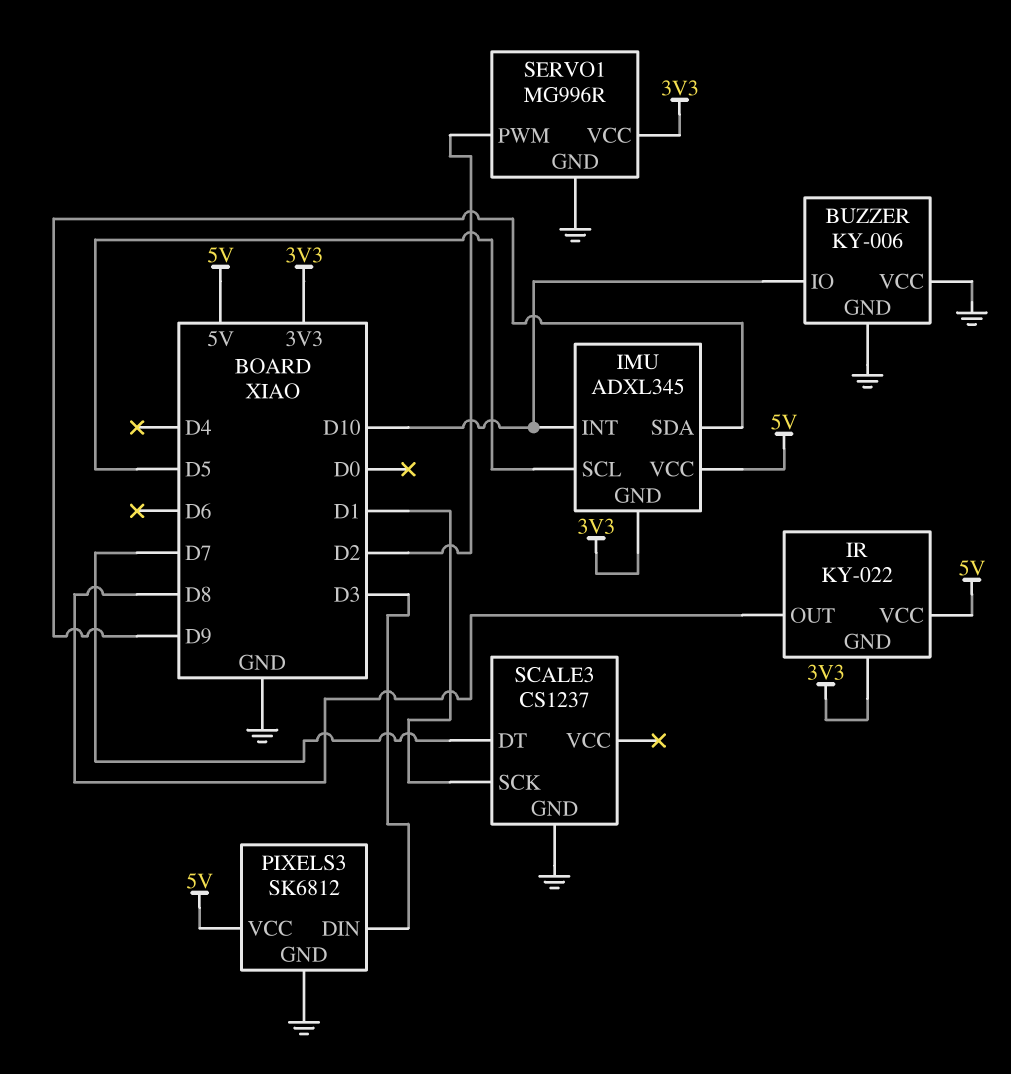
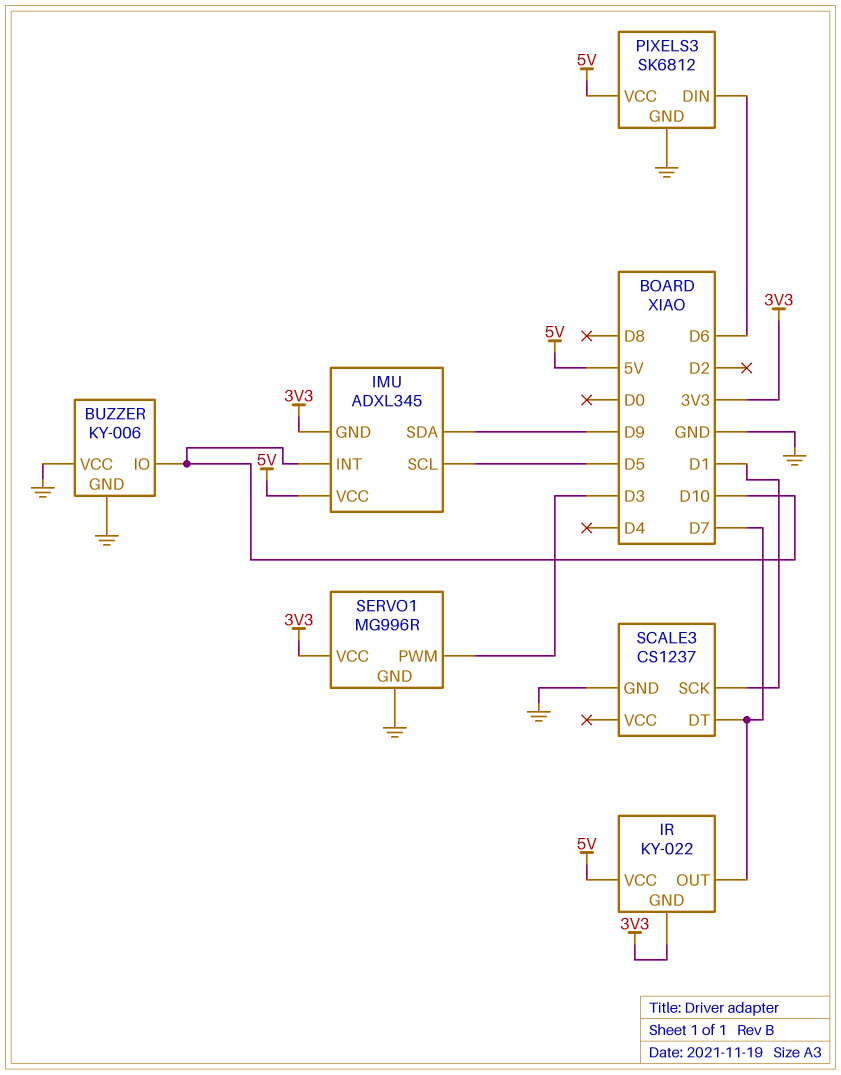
IR pin OUT: D8 -> D7
PIXELS3 pin DIN: D3 -> D6
SERVO1 pin PWM: D2 -> D3

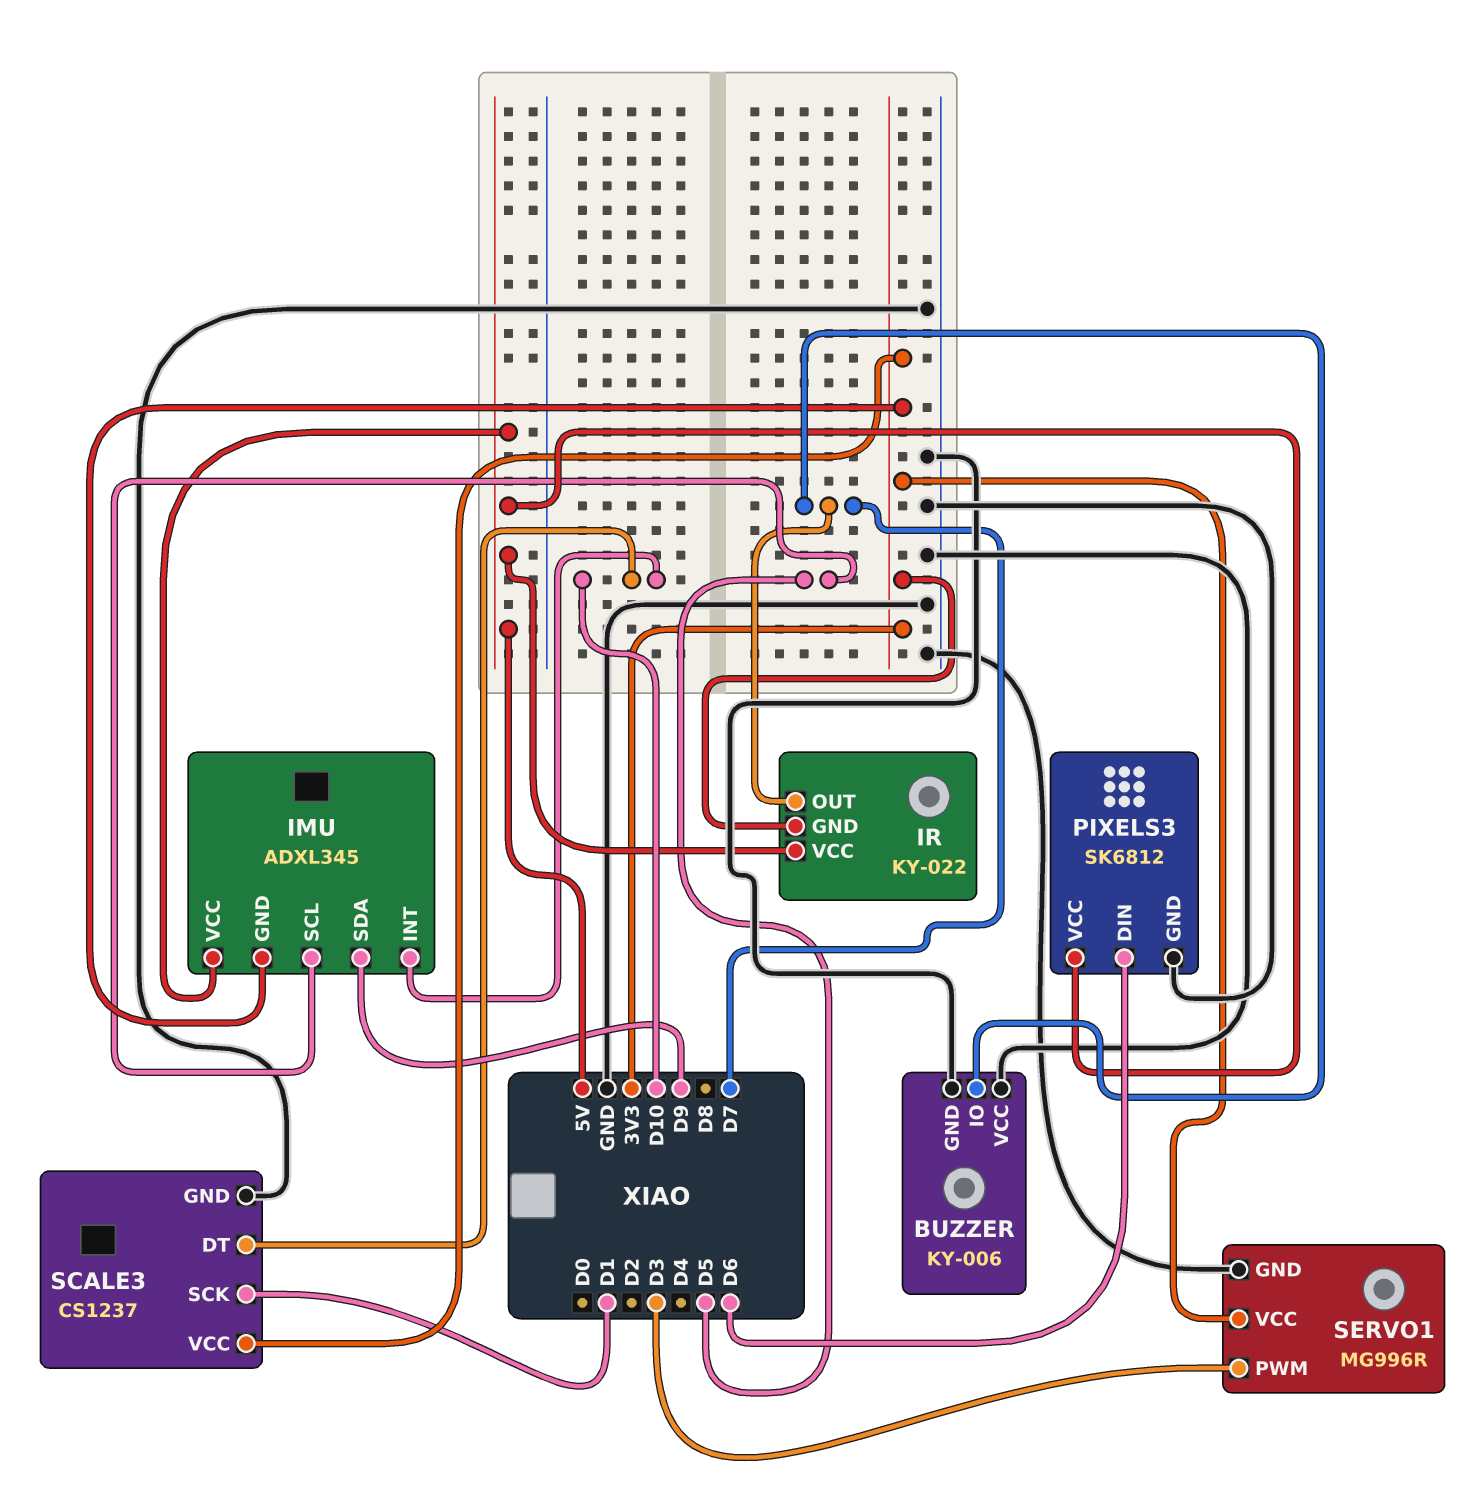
BUZZER pin IO: D10 -> D7
SCALE3 pin DT: D7 -> D10
SCALE3 pin VCC: none -> 3V3

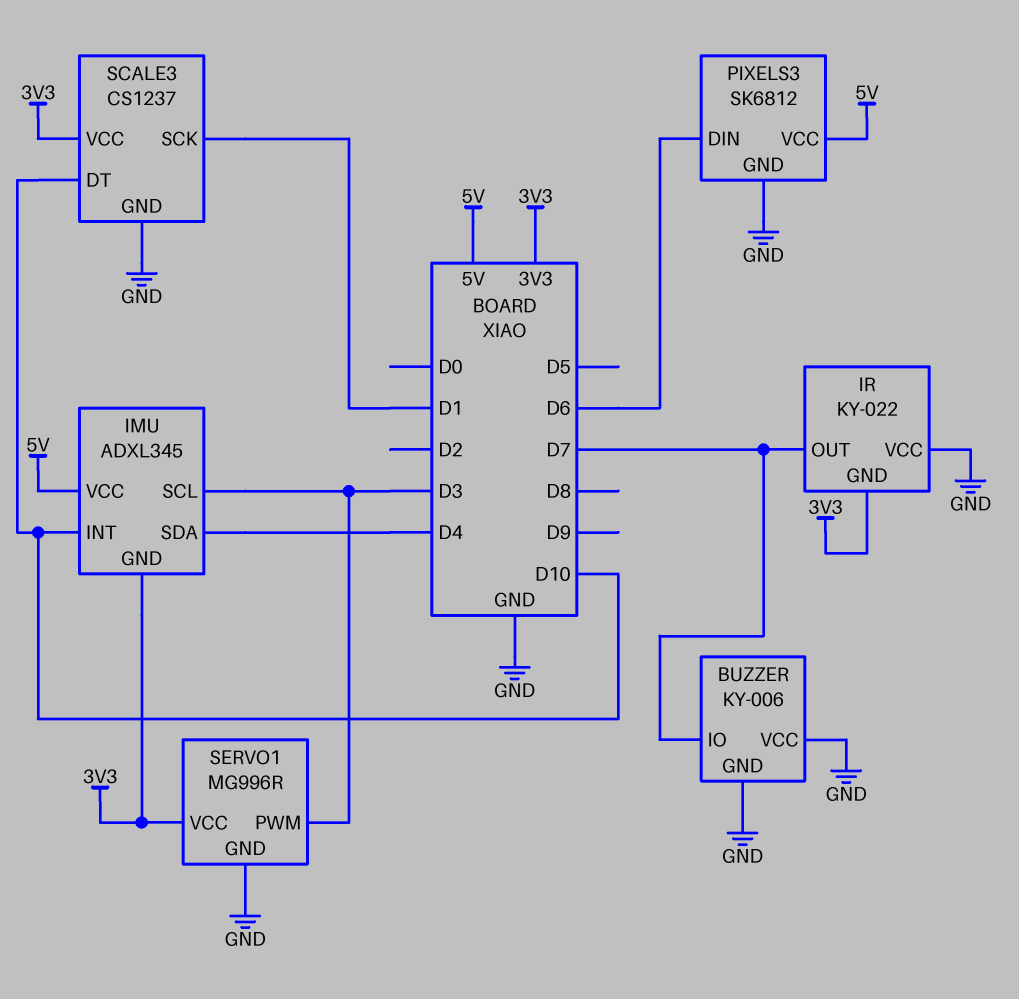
IMU pin SCL: D5 -> D3
IMU pin SDA: D9 -> D4
IR pin VCC: 5V -> GND

